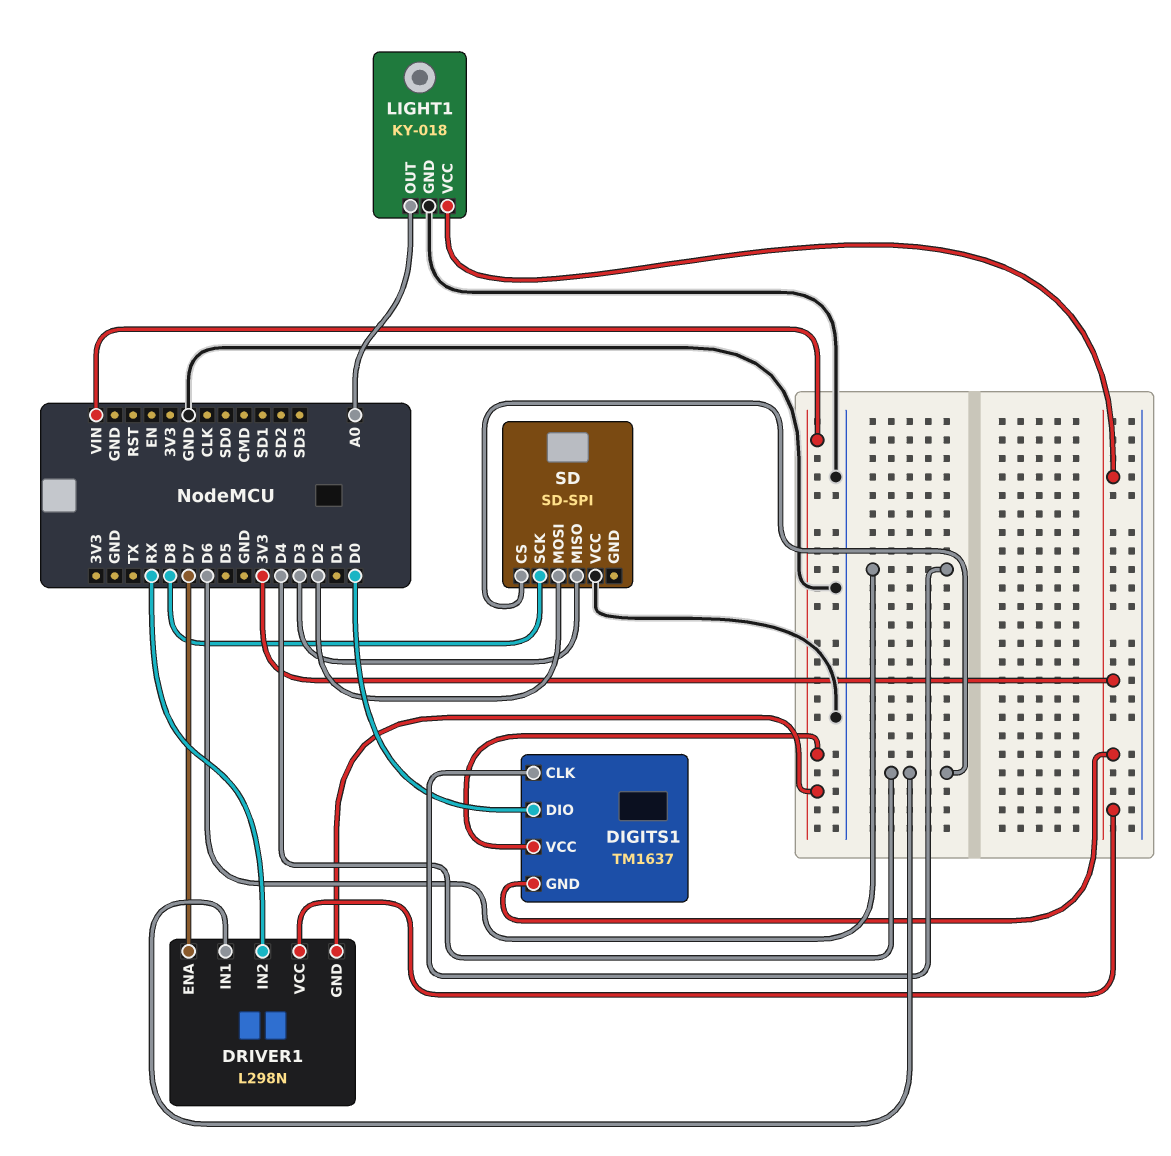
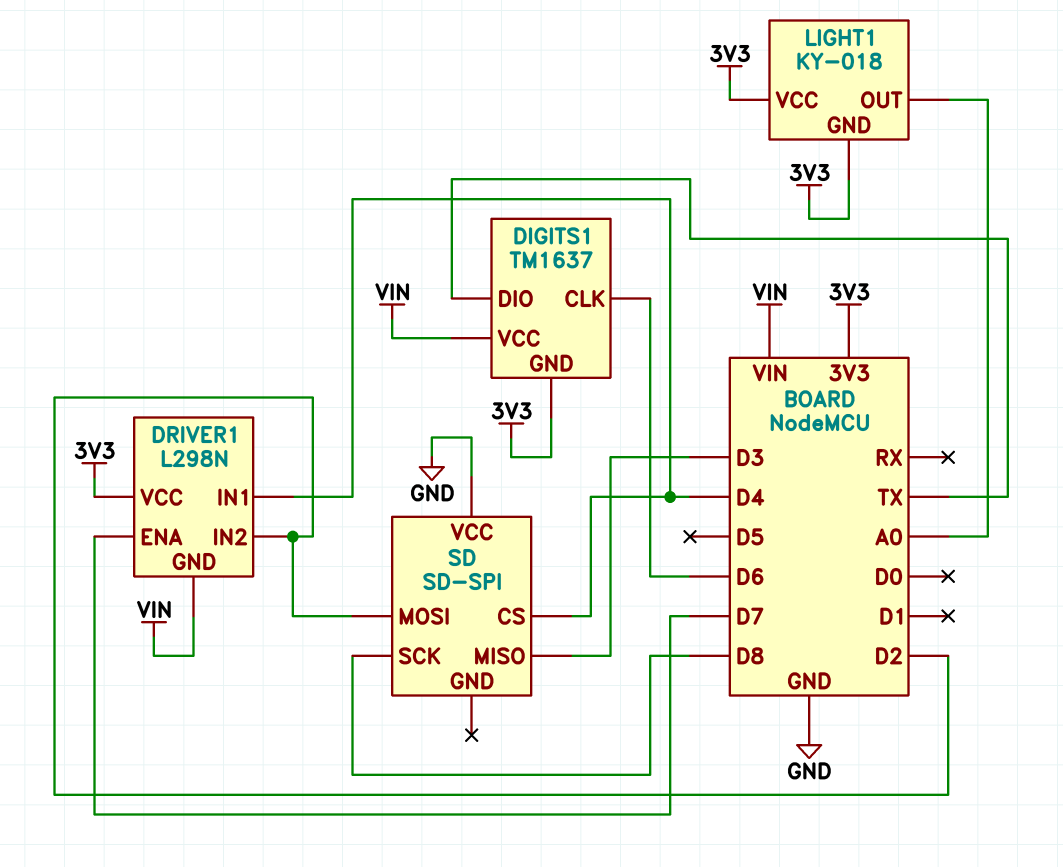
DIGITS1 pin DIO: D0 -> TX
DRIVER1 pin IN2: RX -> D2
LIGHT1 pin GND: GND -> 3V3

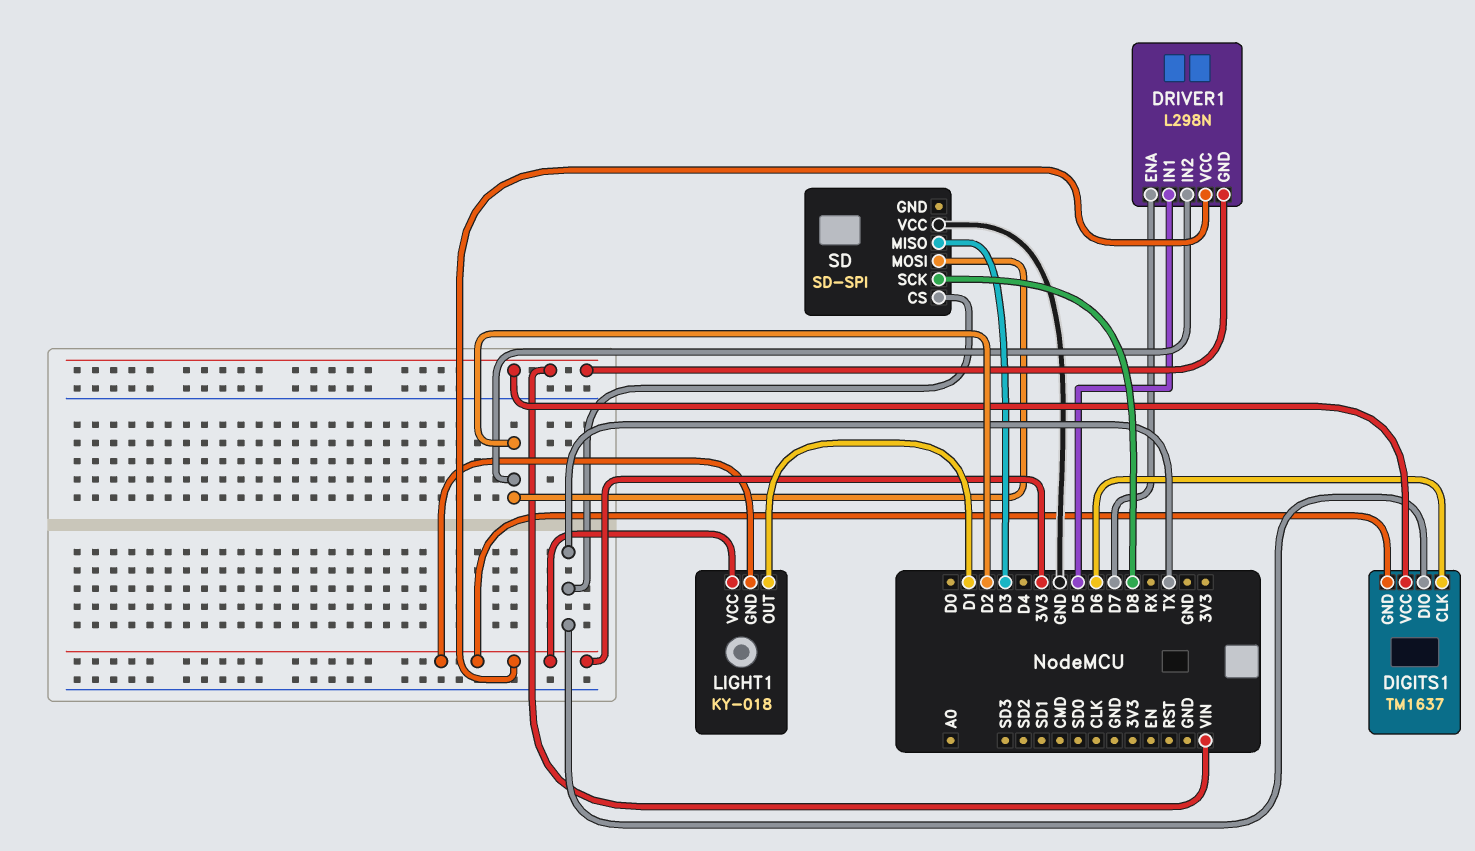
DRIVER1 pin IN1: D4 -> D5
LIGHT1 pin OUT: A0 -> D1
SD pin CS: D4 -> TX

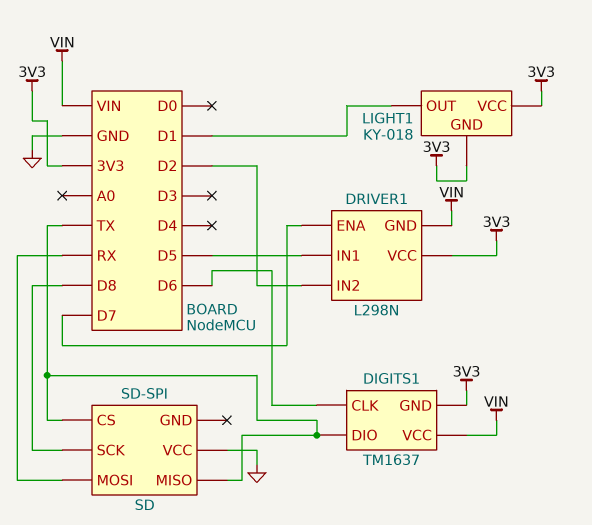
SD pin MISO: D3 -> TX
SD pin MOSI: D2 -> RX

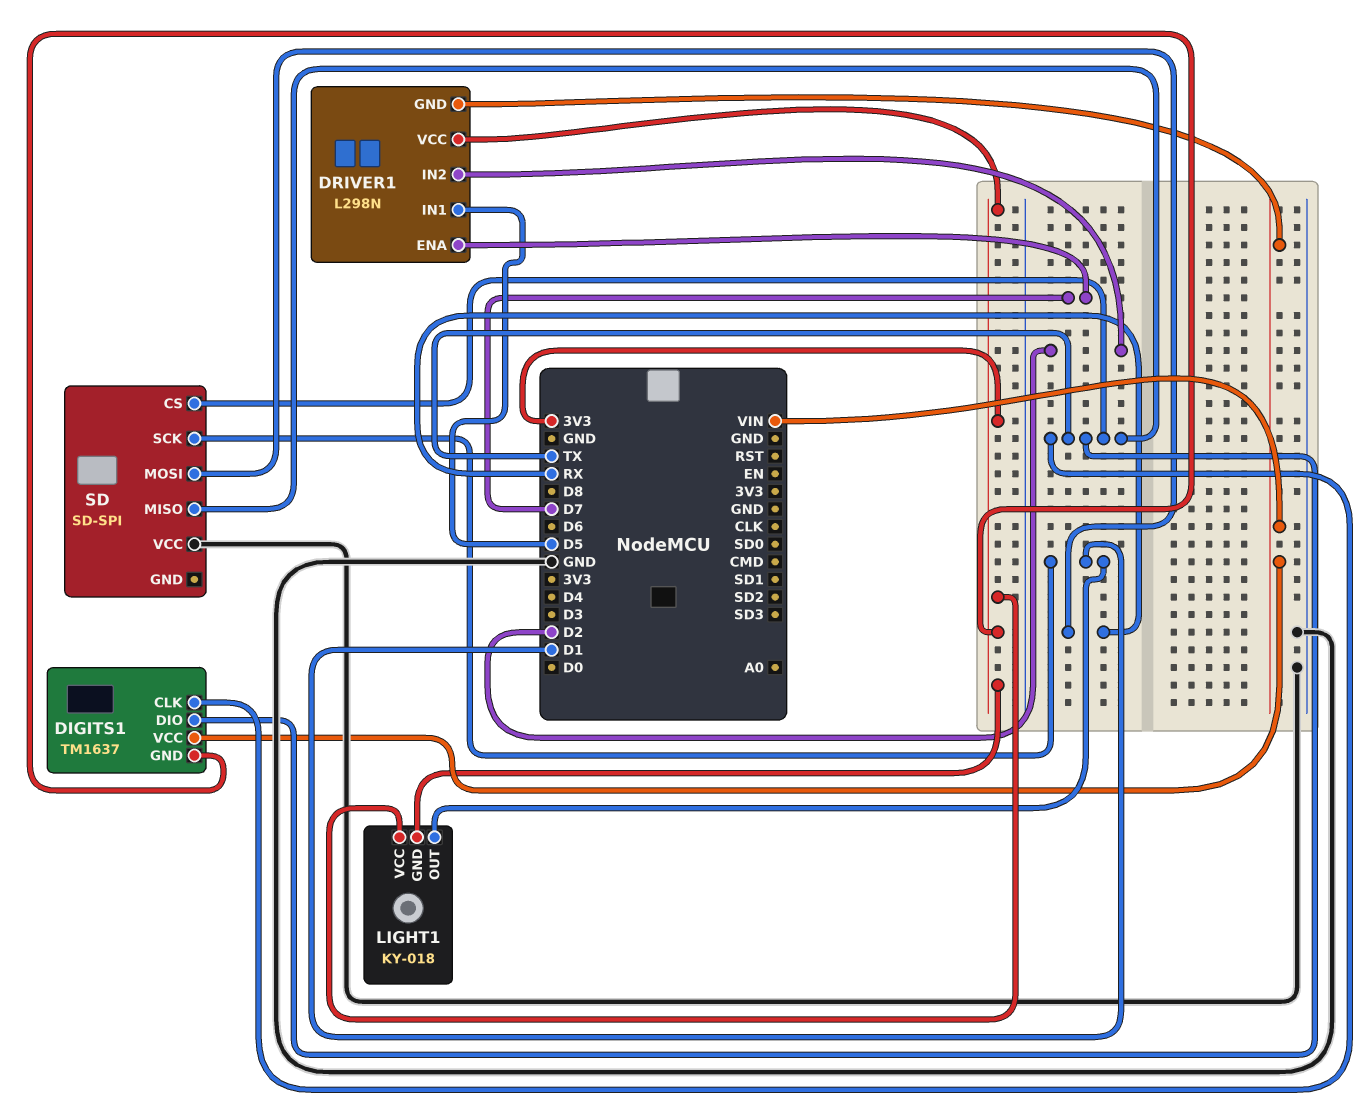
DIGITS1 pin CLK: D6 -> TX
SD pin SCK: D8 -> D1

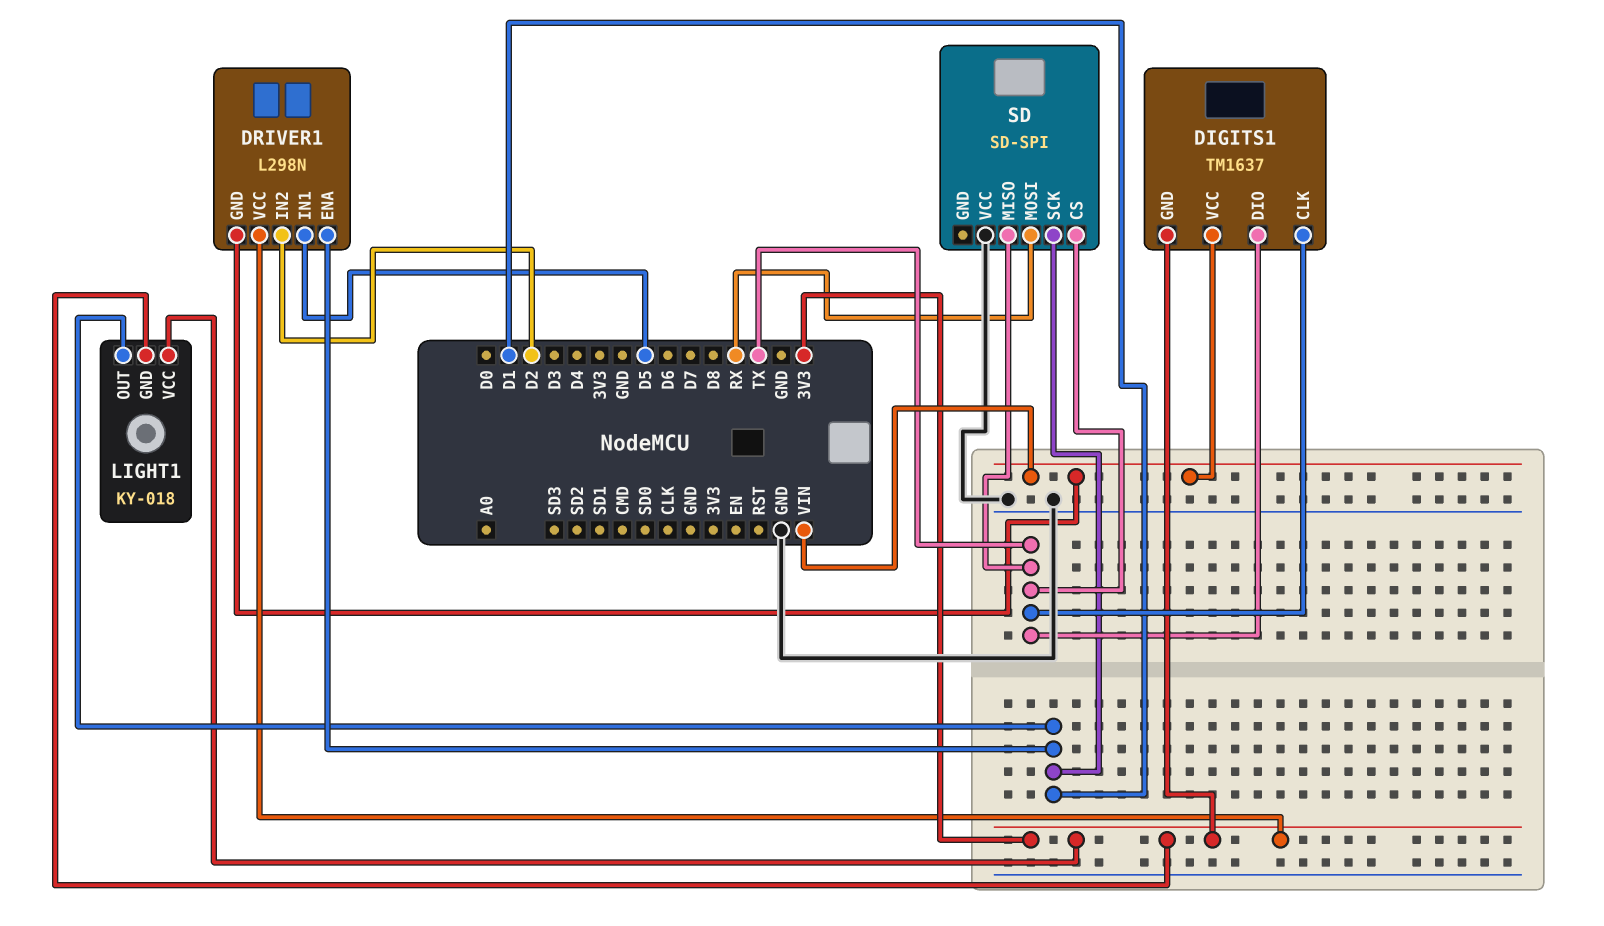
DRIVER1 pin ENA: D7 -> D1

